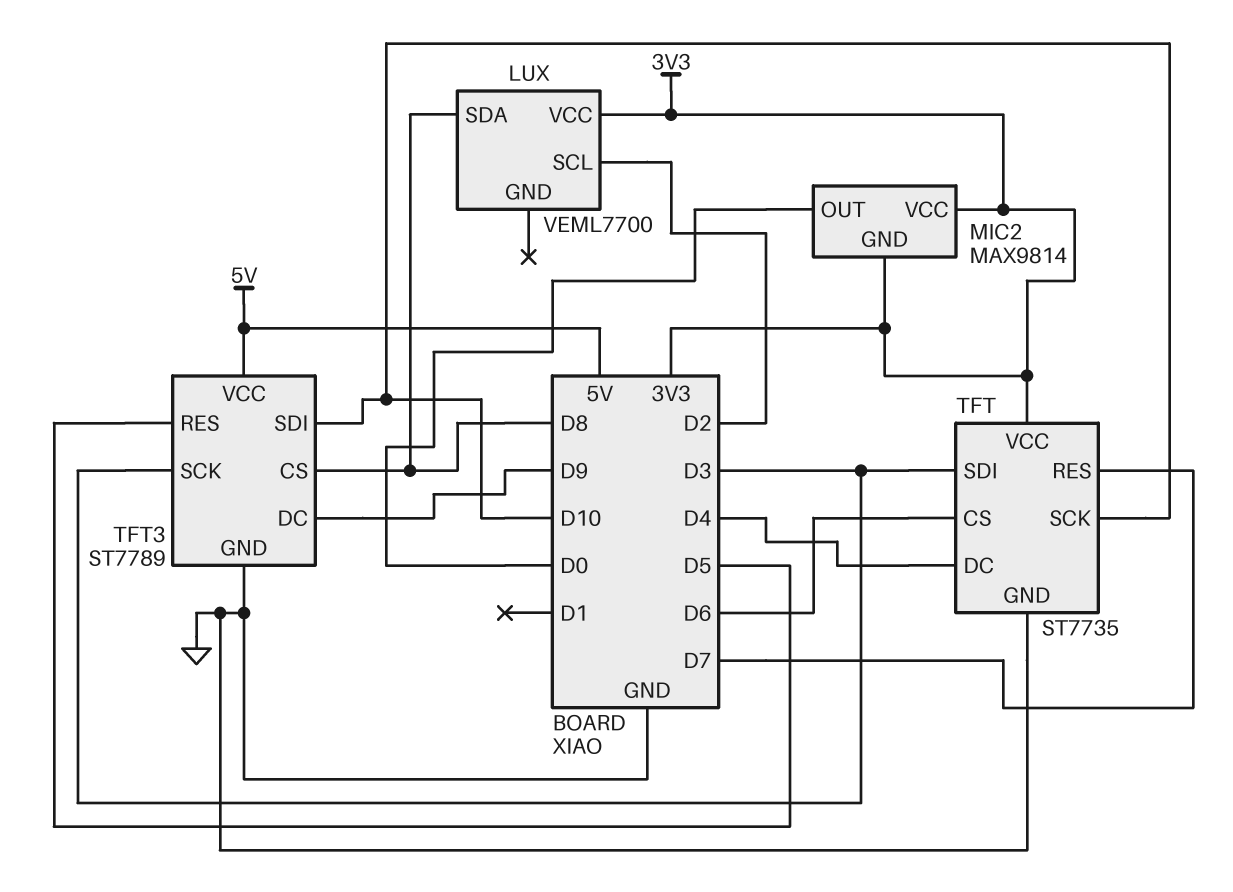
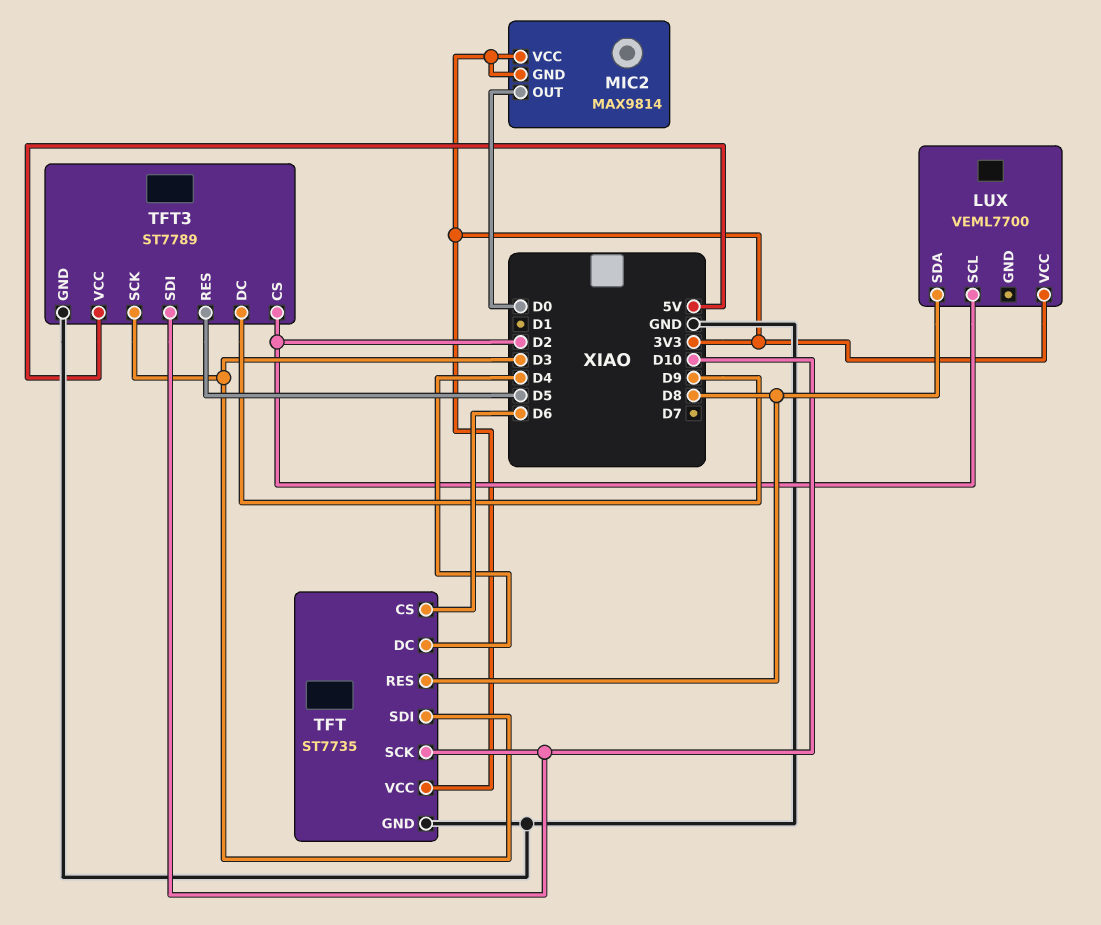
TFT pin RES: D7 -> D8
TFT3 pin CS: D8 -> D2

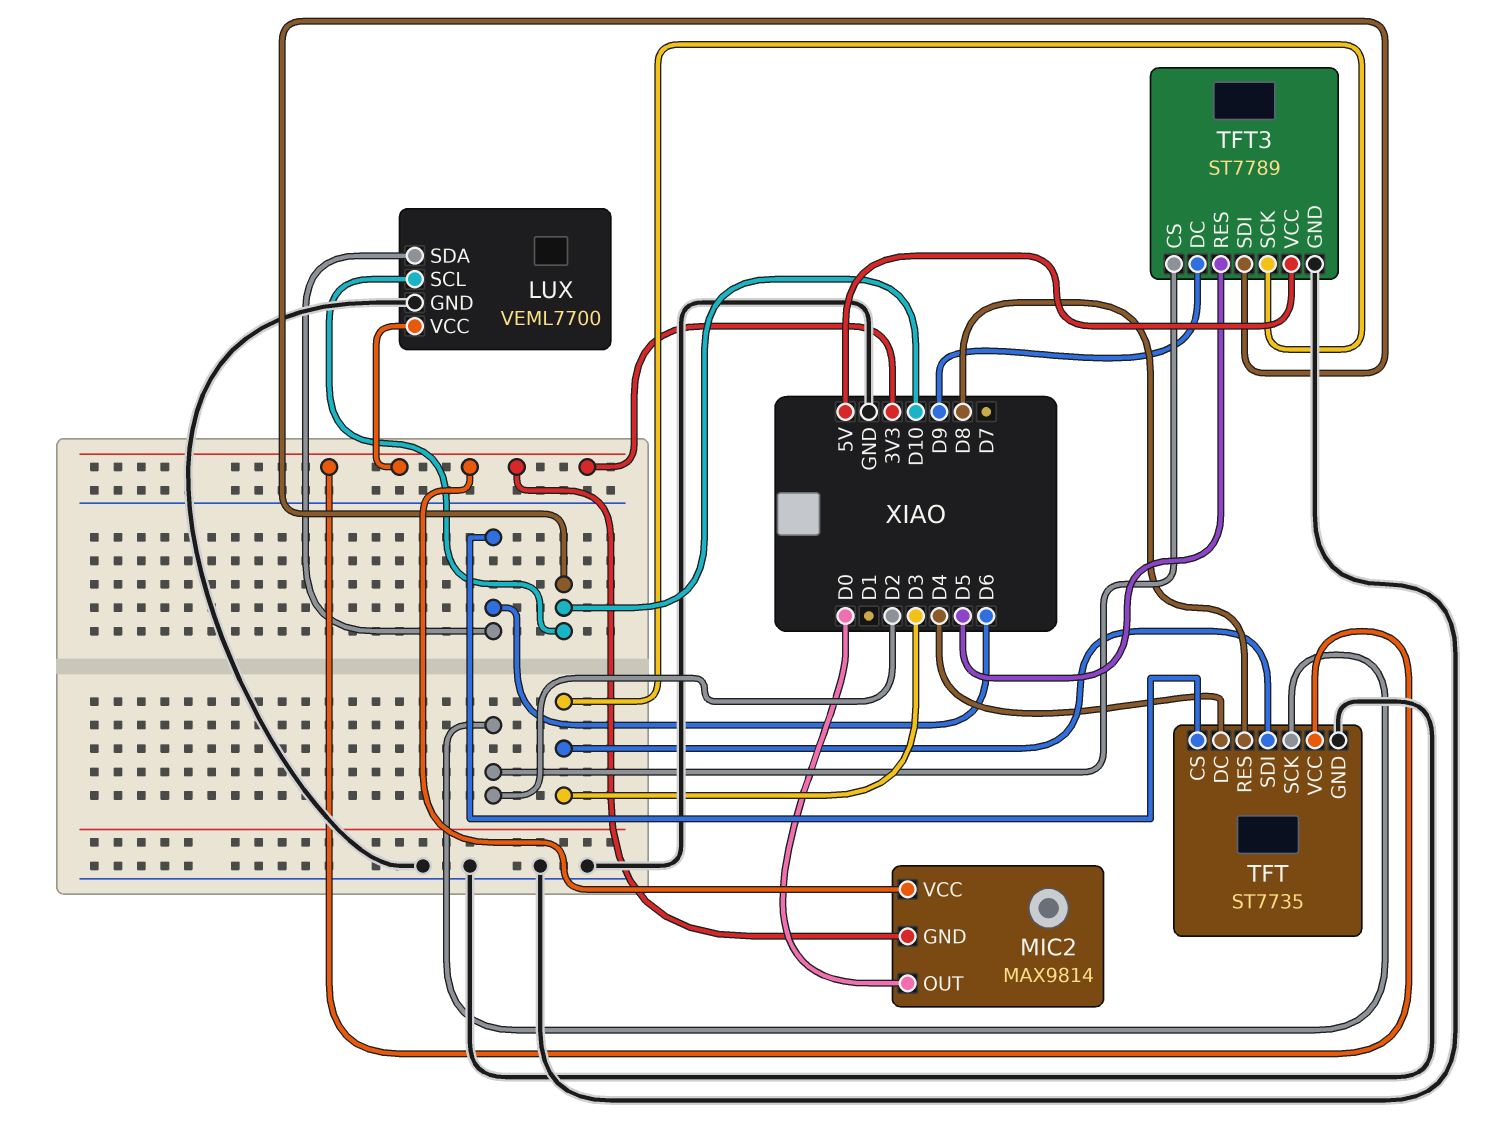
LUX pin GND: none -> GND
LUX pin SCL: D2 -> D10
LUX pin SDA: D8 -> D6
TFT pin SCK: D10 -> D2

